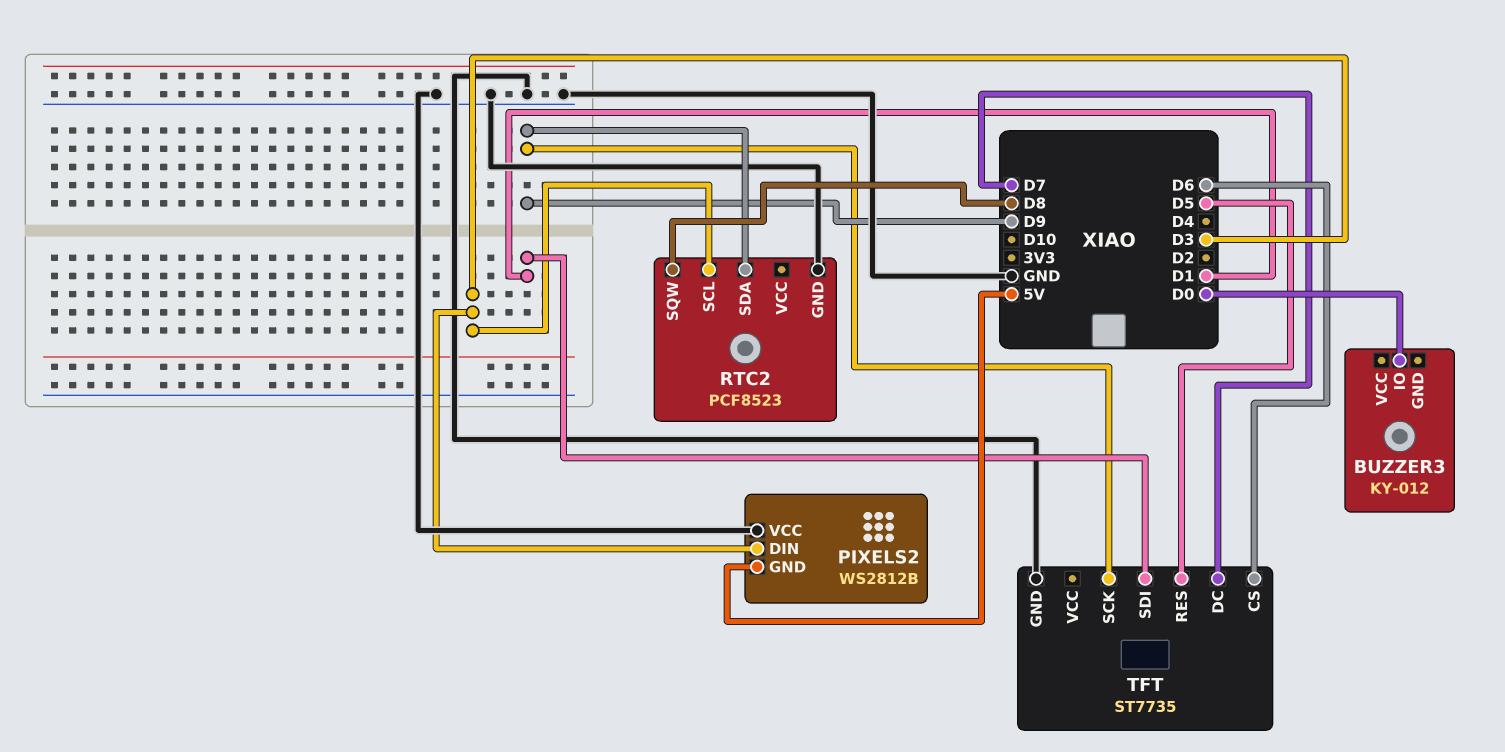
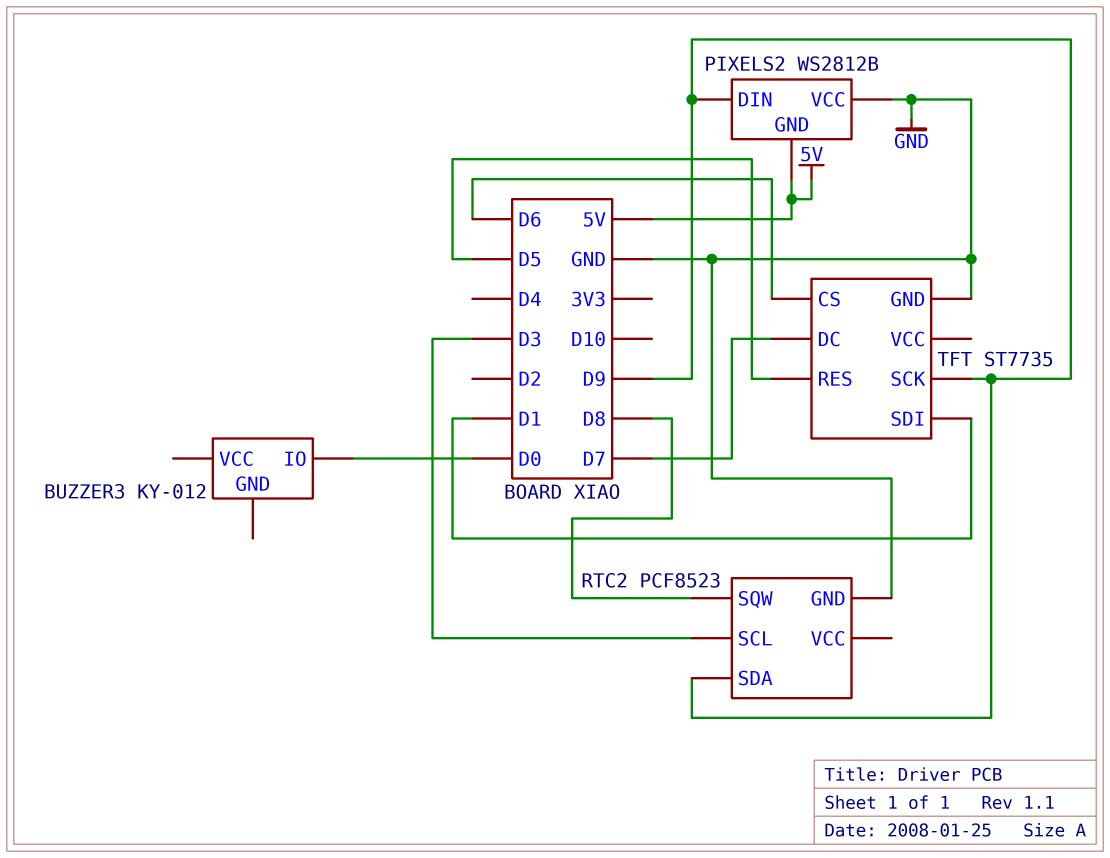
PIXELS2 pin DIN: D3 -> D9

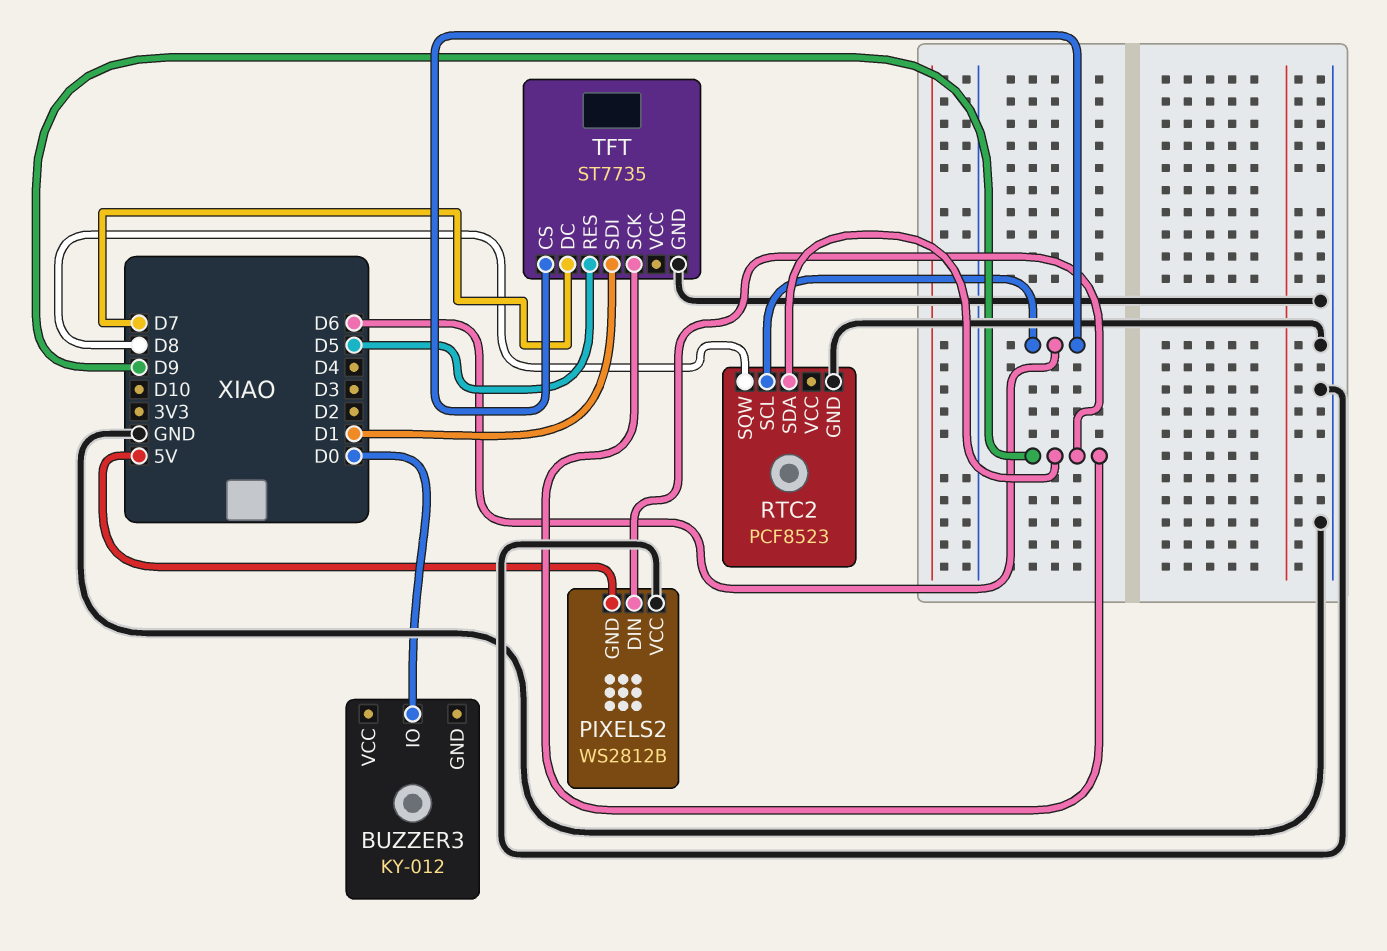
RTC2 pin SCL: D3 -> D6

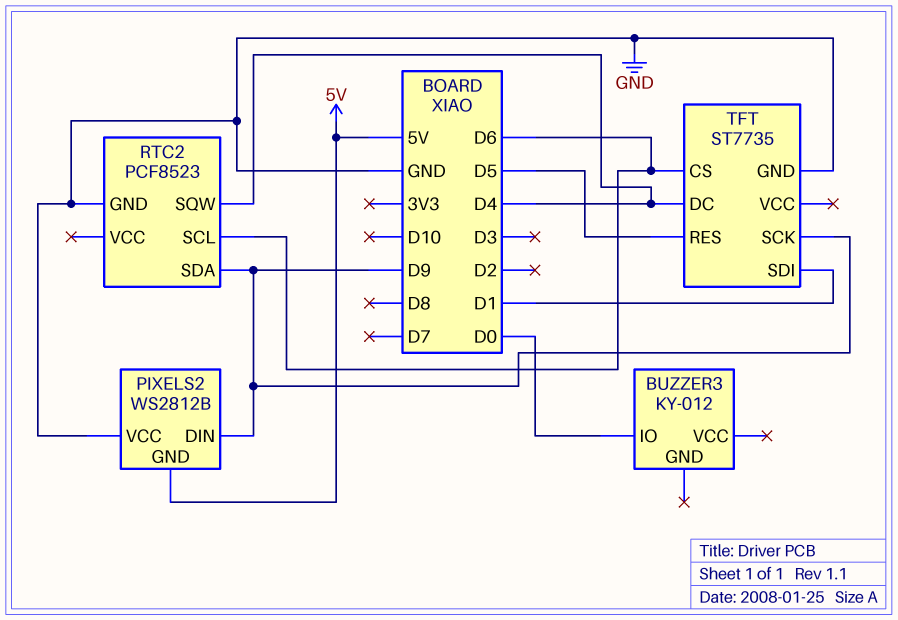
RTC2 pin SQW: D8 -> D4
TFT pin DC: D7 -> D4

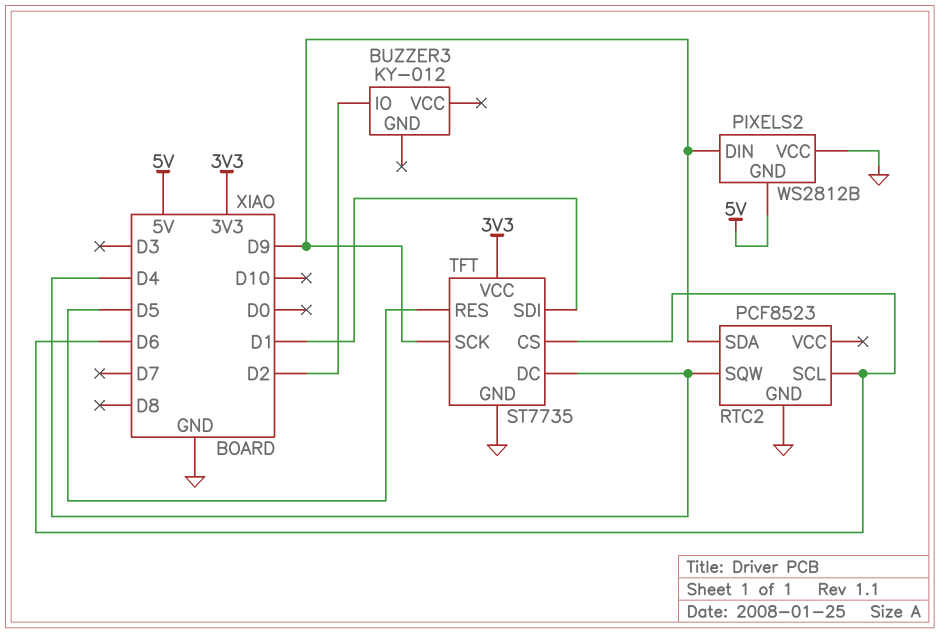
BUZZER3 pin IO: D0 -> D2
TFT pin VCC: none -> 3V3

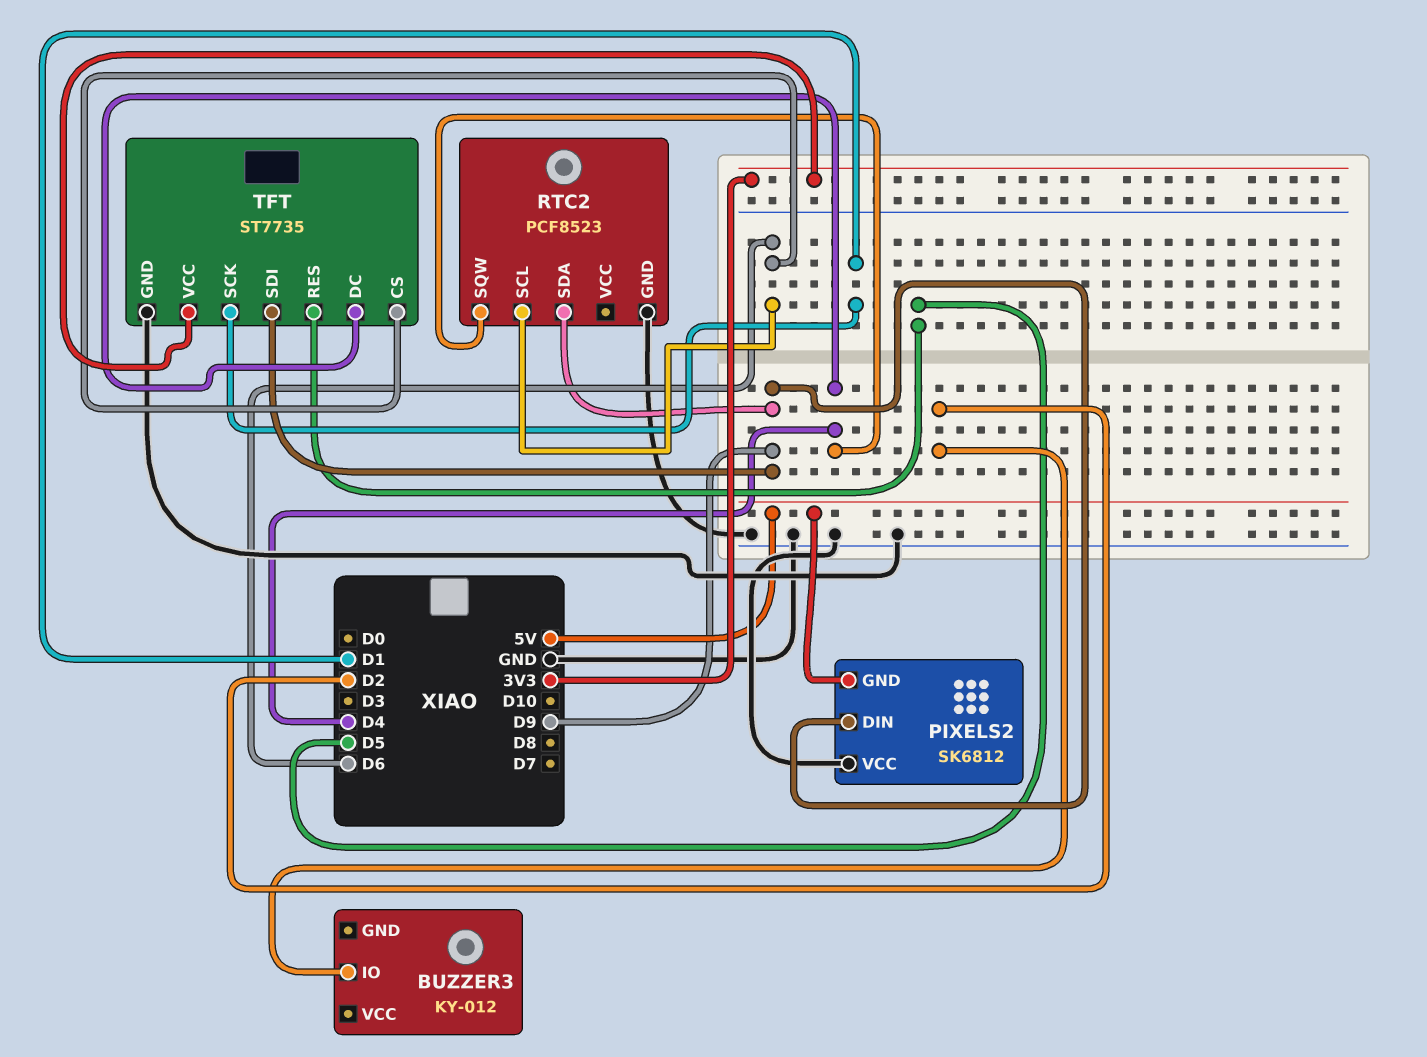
PIXELS2: WS2812B -> SK6812
TFT pin SCK: D9 -> D1
TFT pin SDI: D1 -> D9

